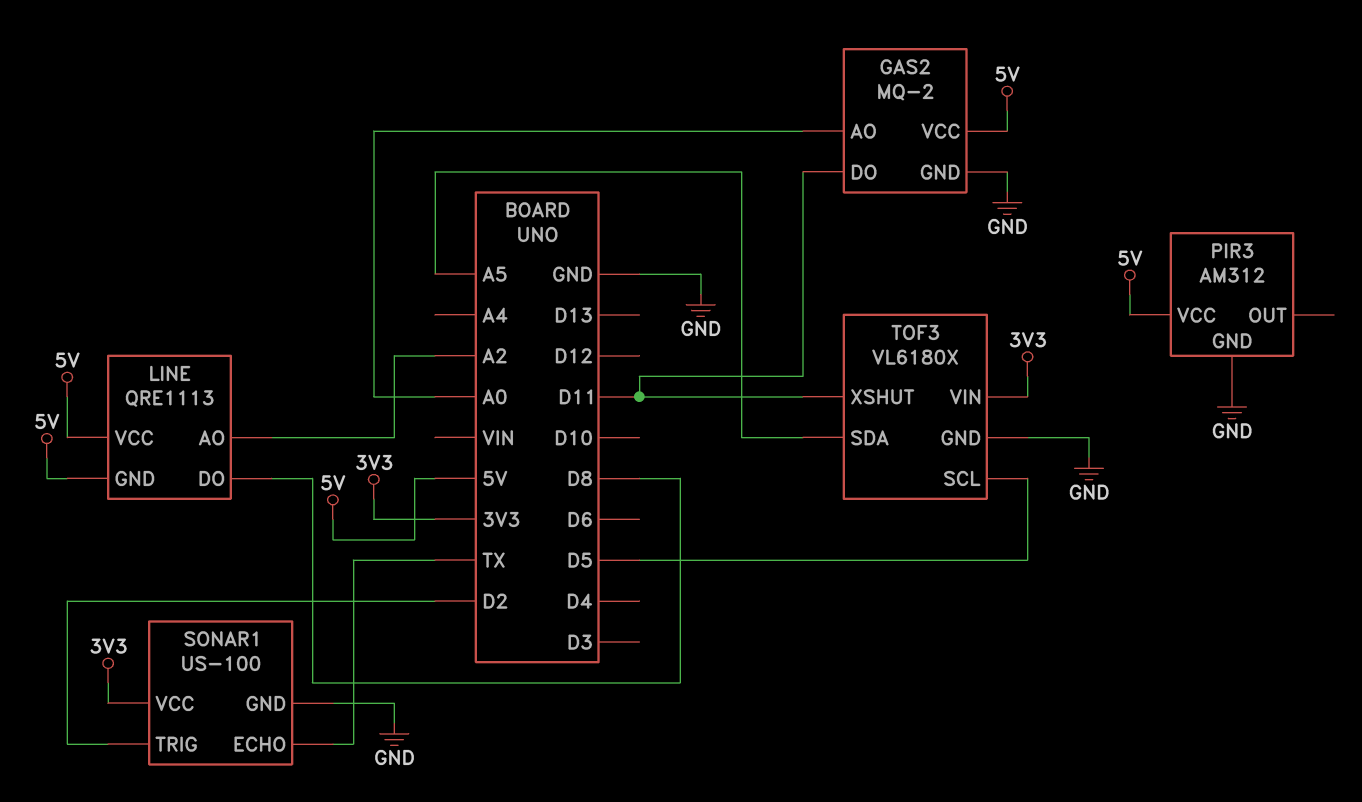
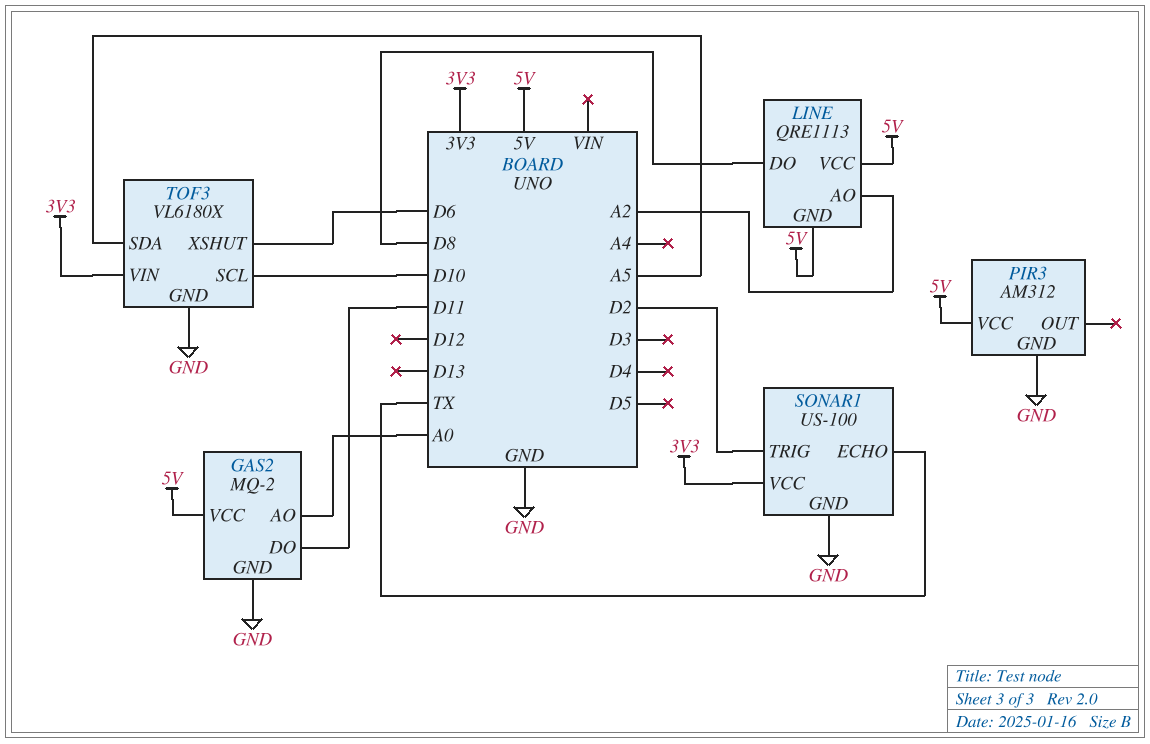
TOF3 pin SCL: D5 -> D10
TOF3 pin XSHUT: D11 -> D6

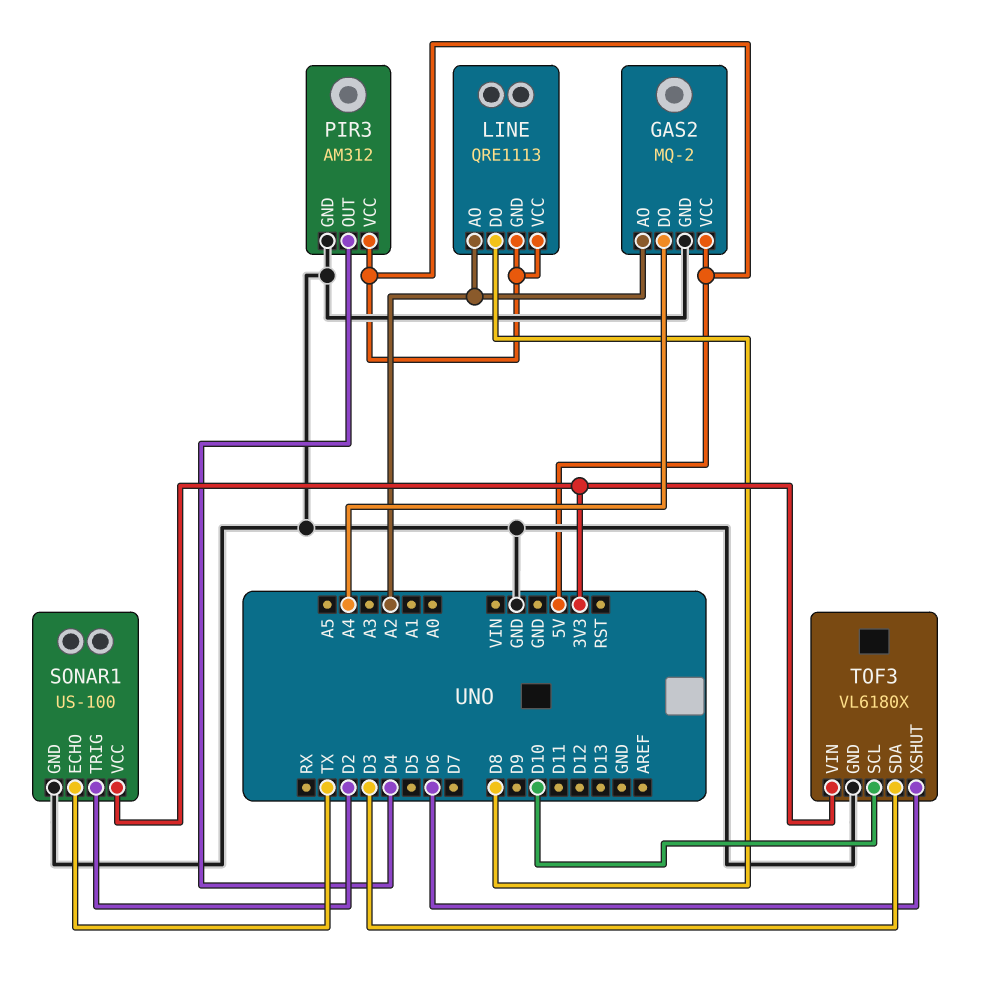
GAS2 pin AO: A0 -> A2
GAS2 pin DO: D11 -> A4
PIR3 pin OUT: none -> D4
TOF3 pin SDA: A5 -> D3

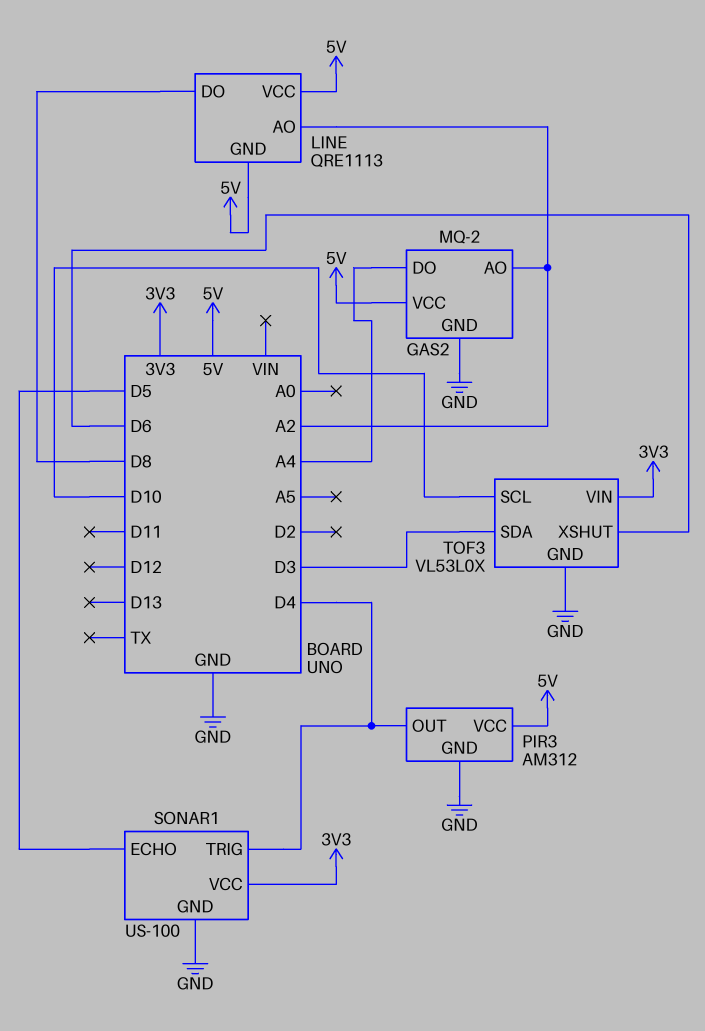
SONAR1 pin ECHO: TX -> D5
SONAR1 pin TRIG: D2 -> D4
TOF3: VL6180X -> VL53L0X

